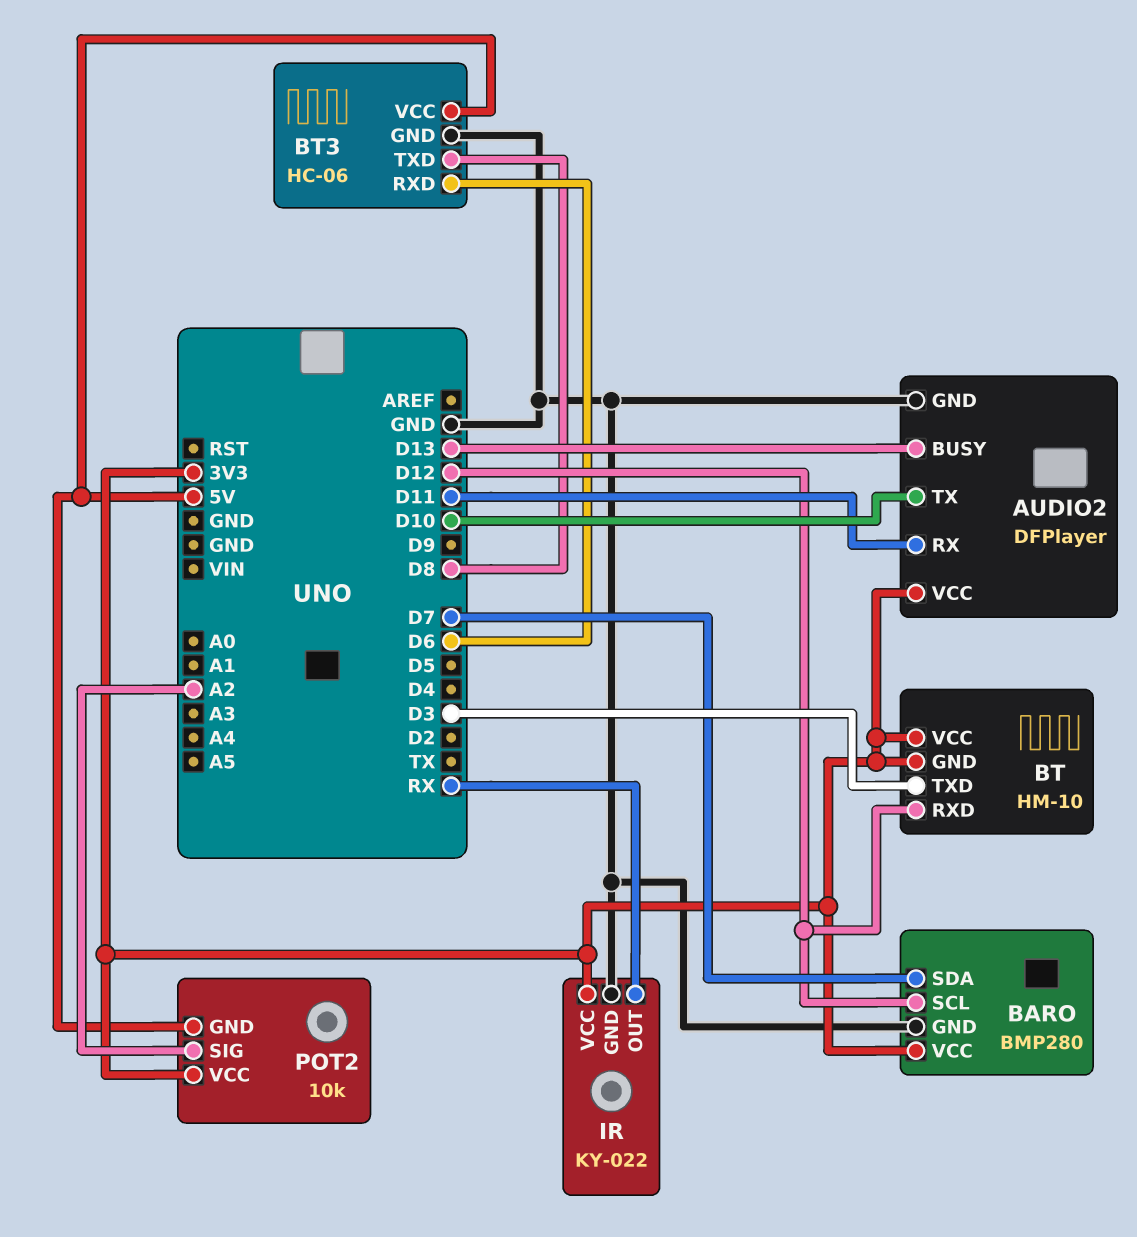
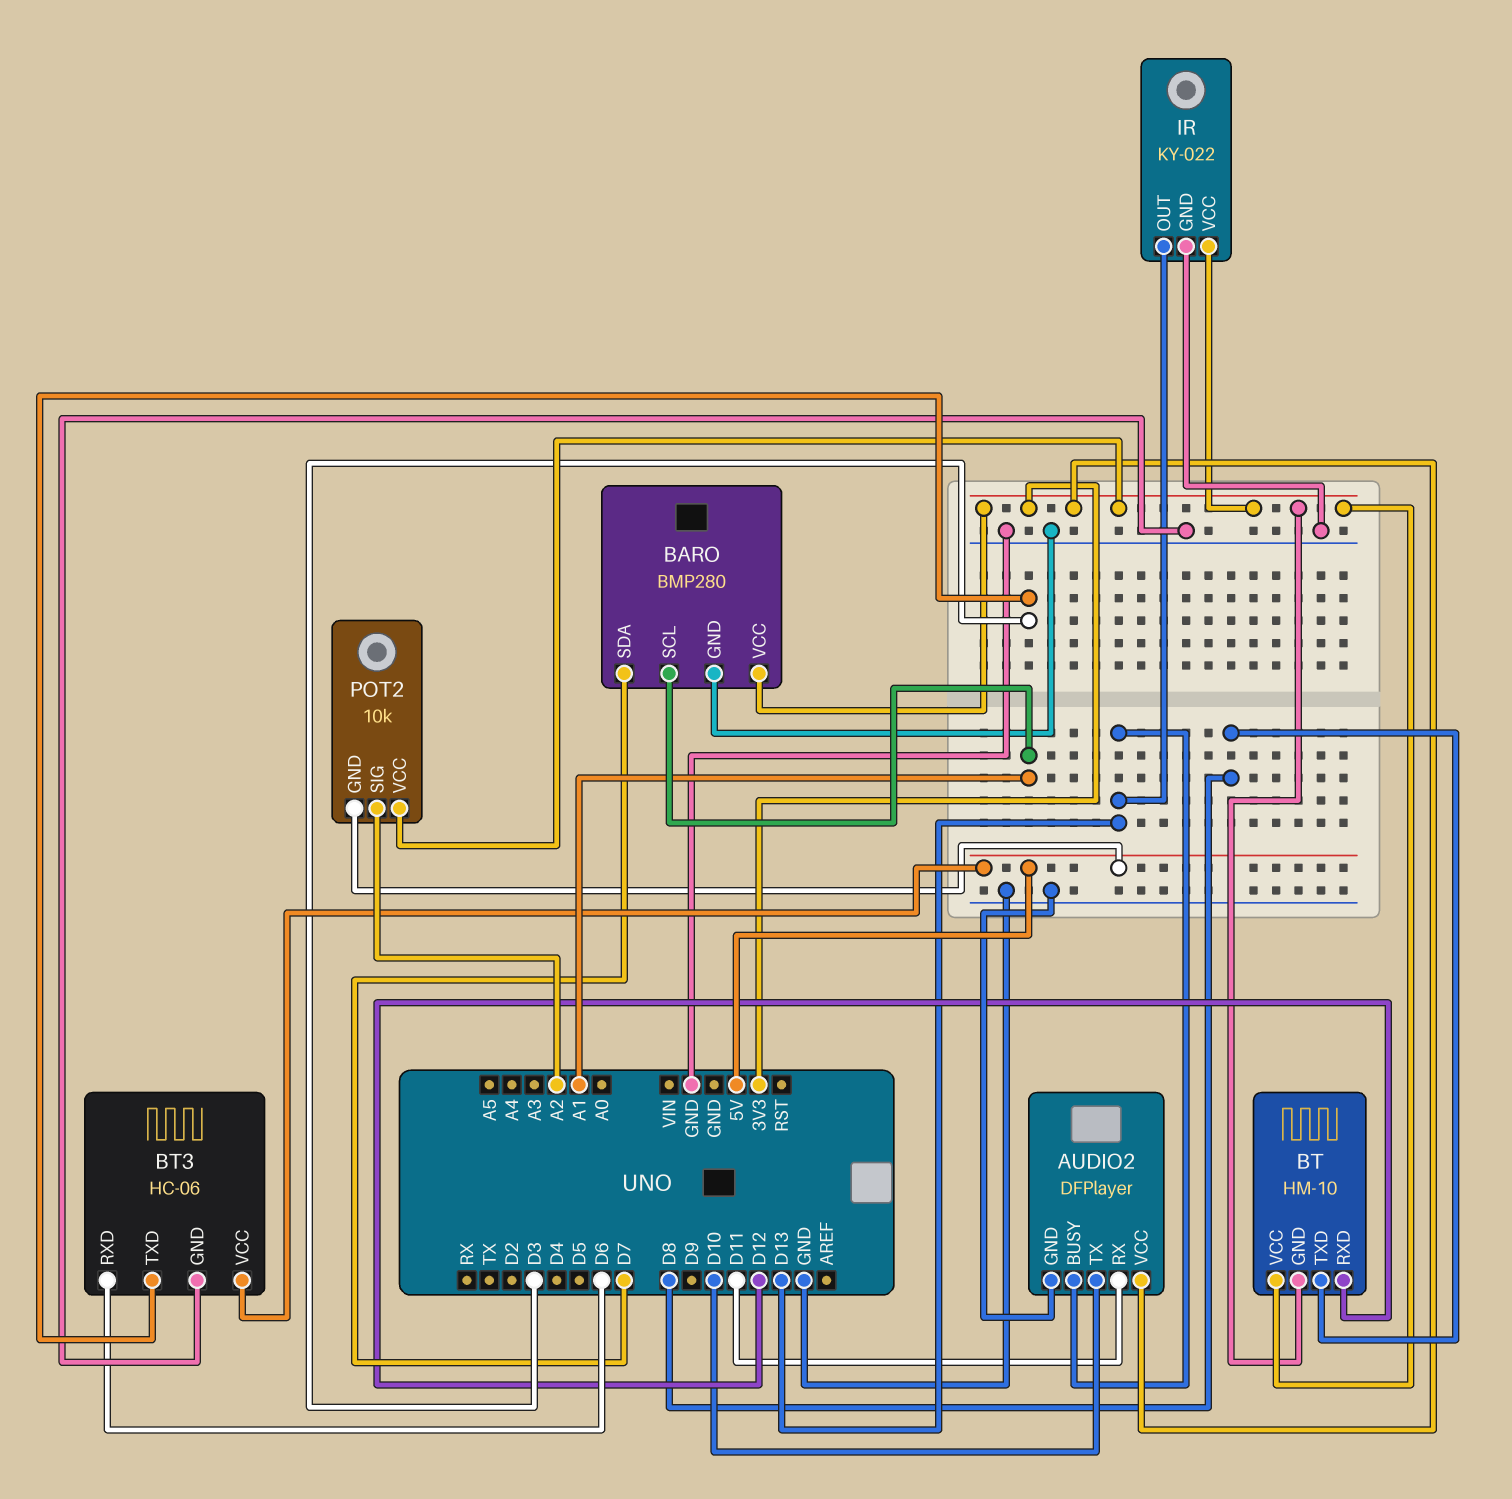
BARO pin SCL: D12 -> A1
BT pin TXD: D3 -> D8
BT3 pin TXD: D8 -> D3
IR pin OUT: RX -> D13

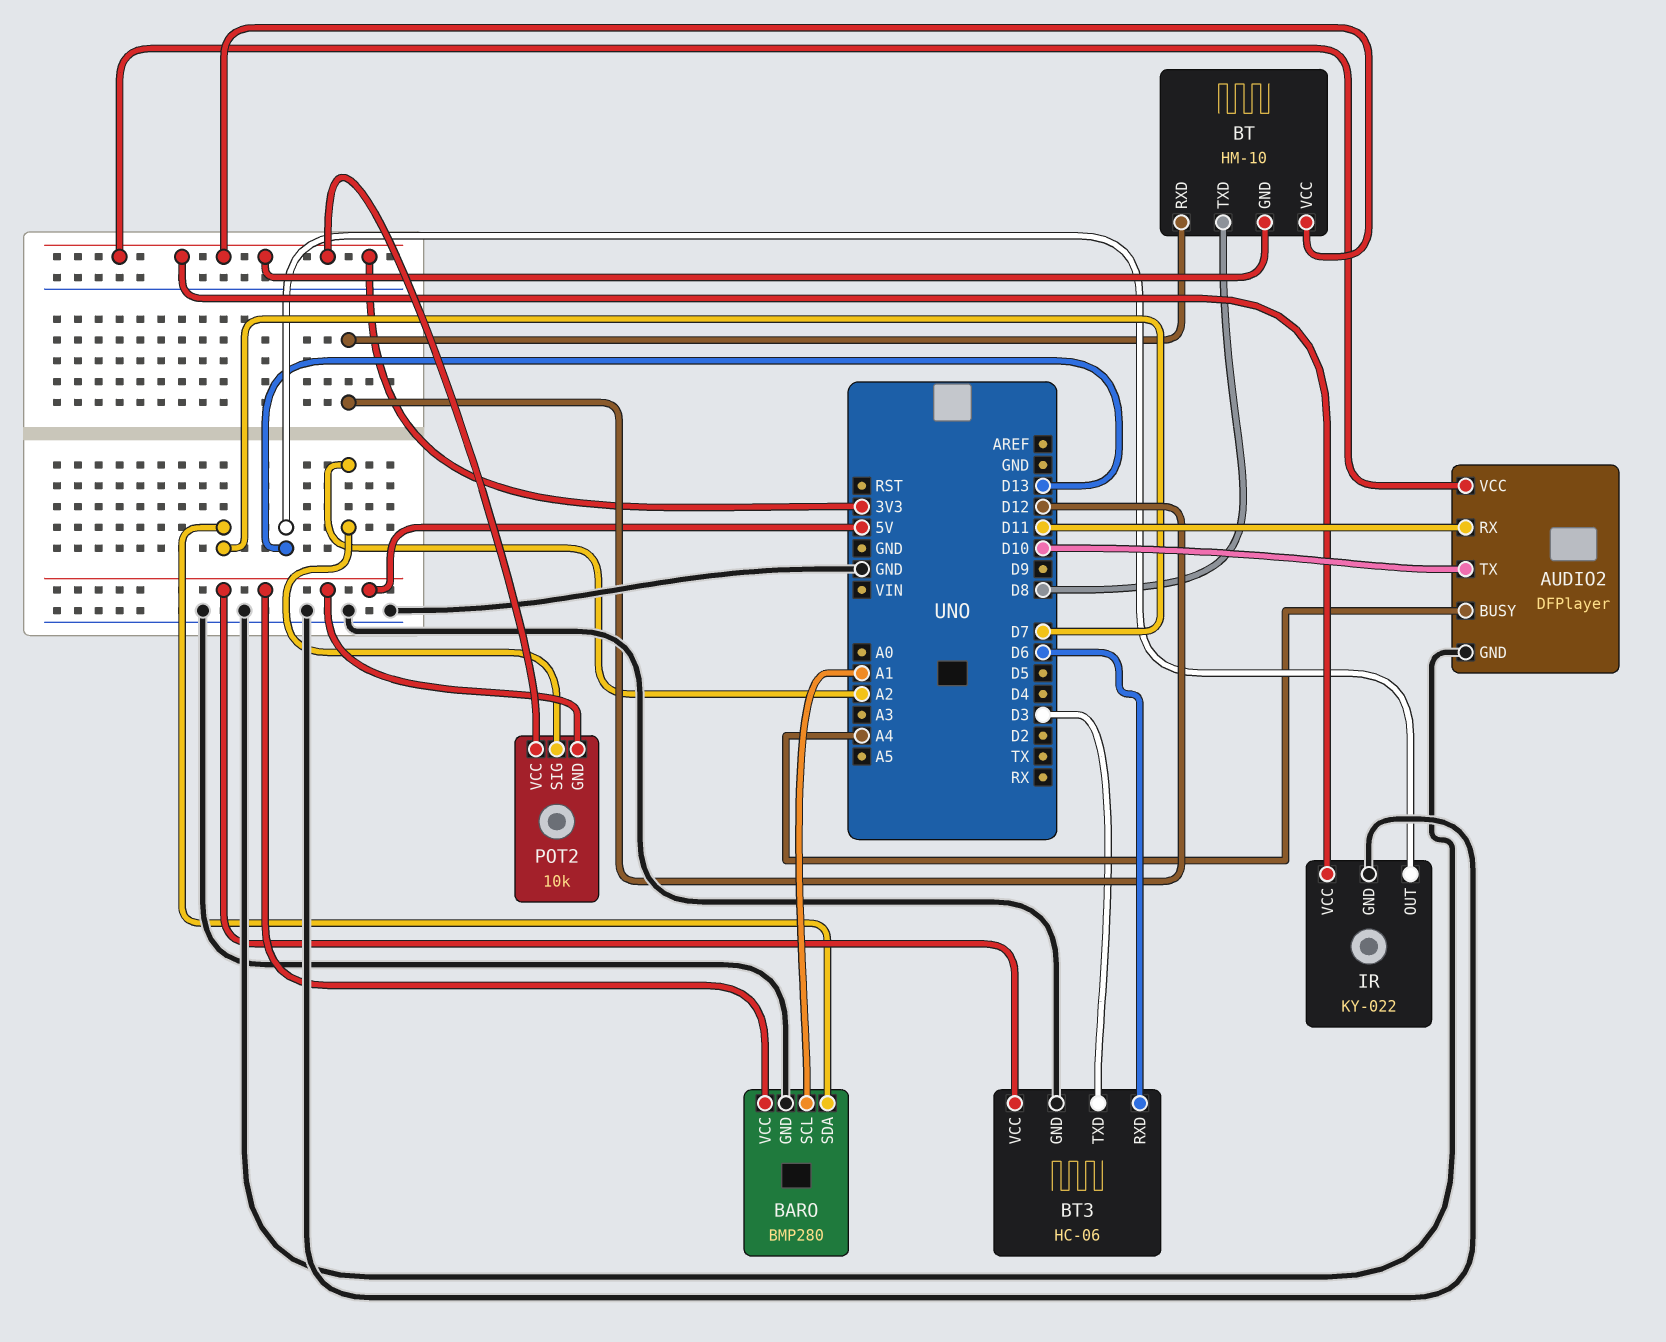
AUDIO2 pin BUSY: D13 -> A4
BARO pin VCC: 3V3 -> 5V

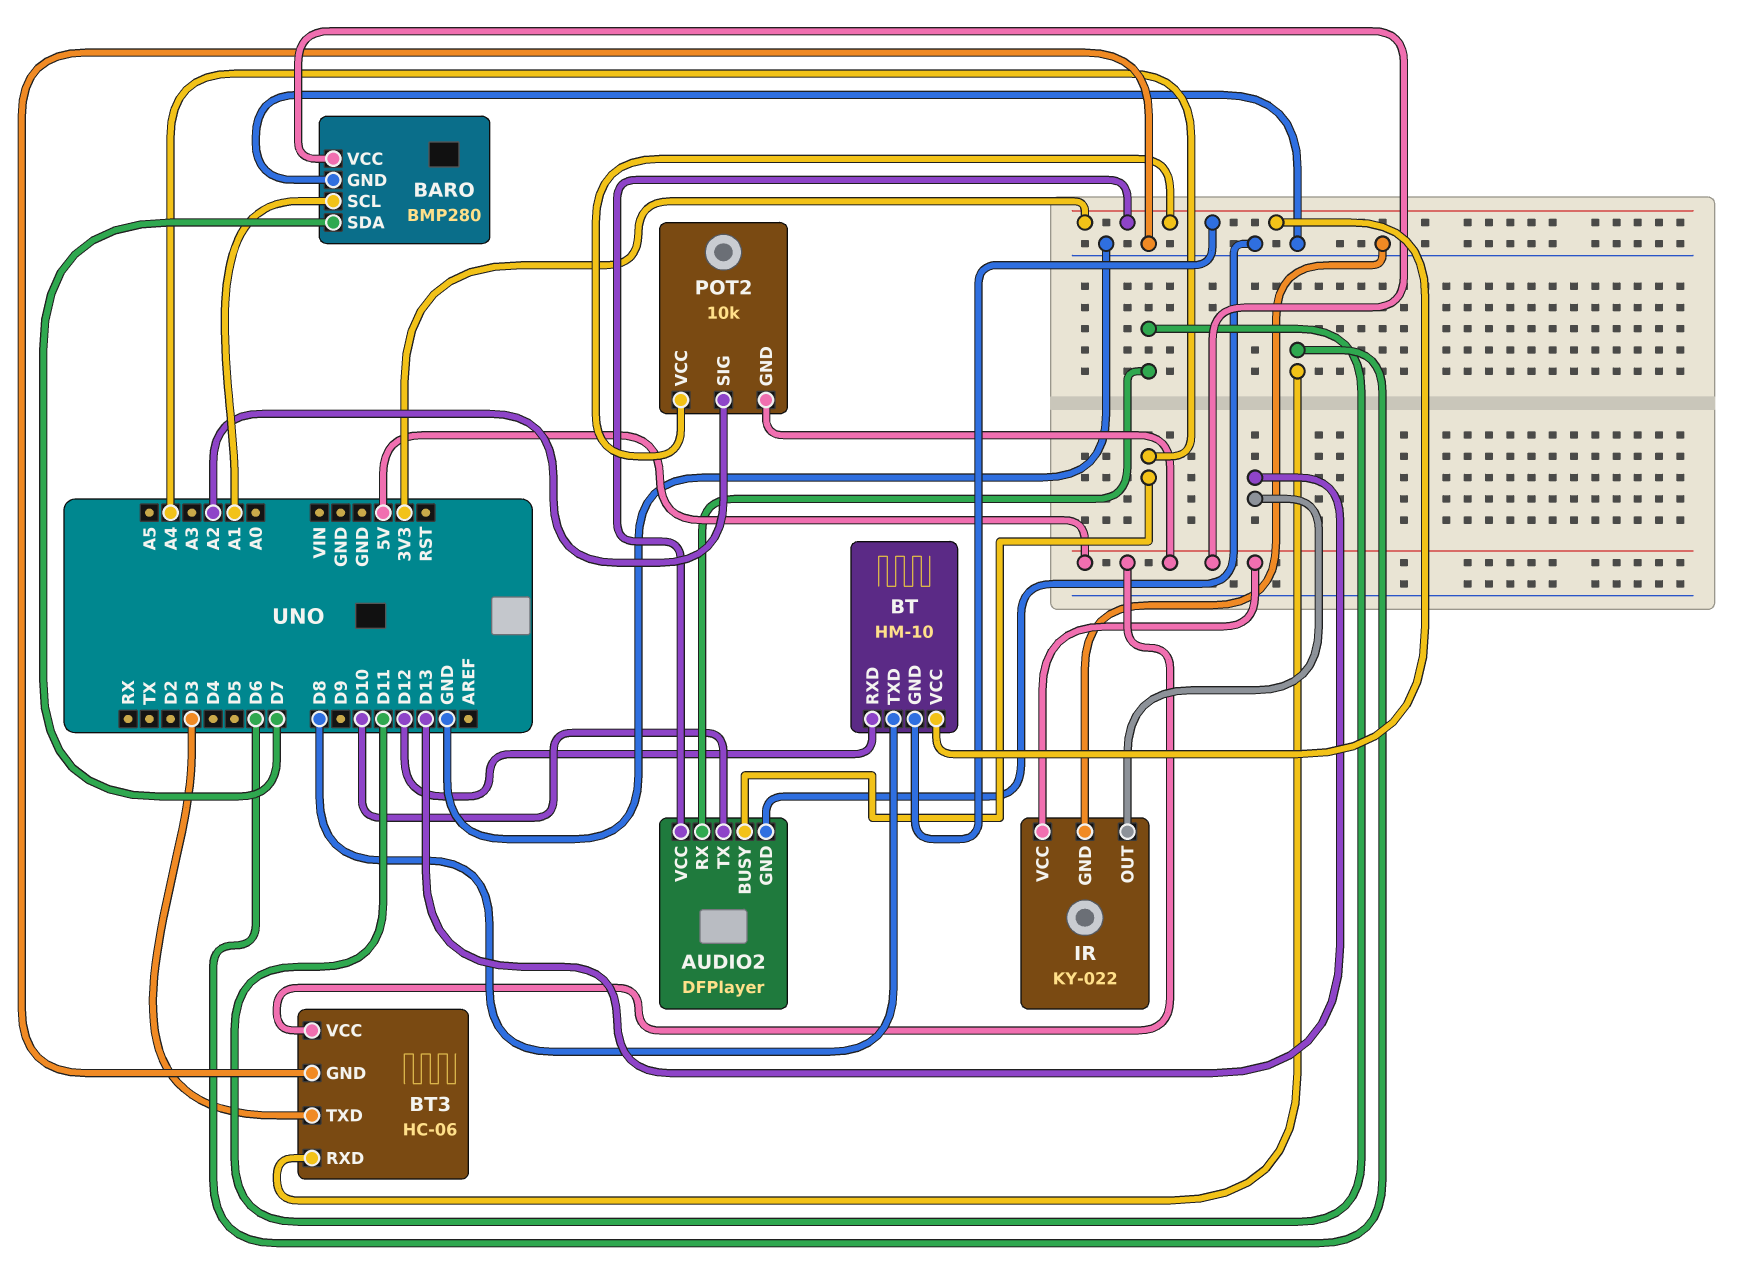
IR pin VCC: 3V3 -> 5V

